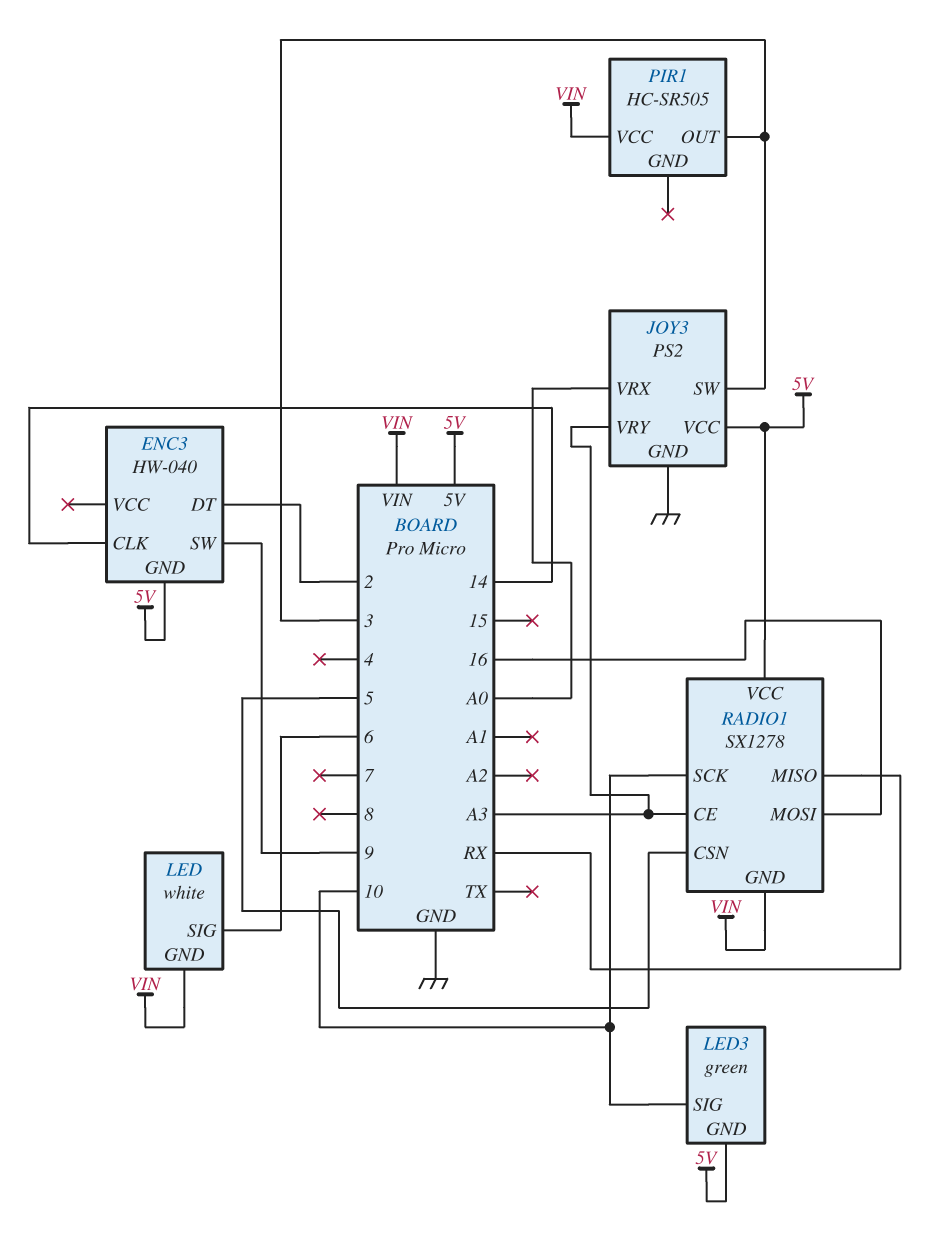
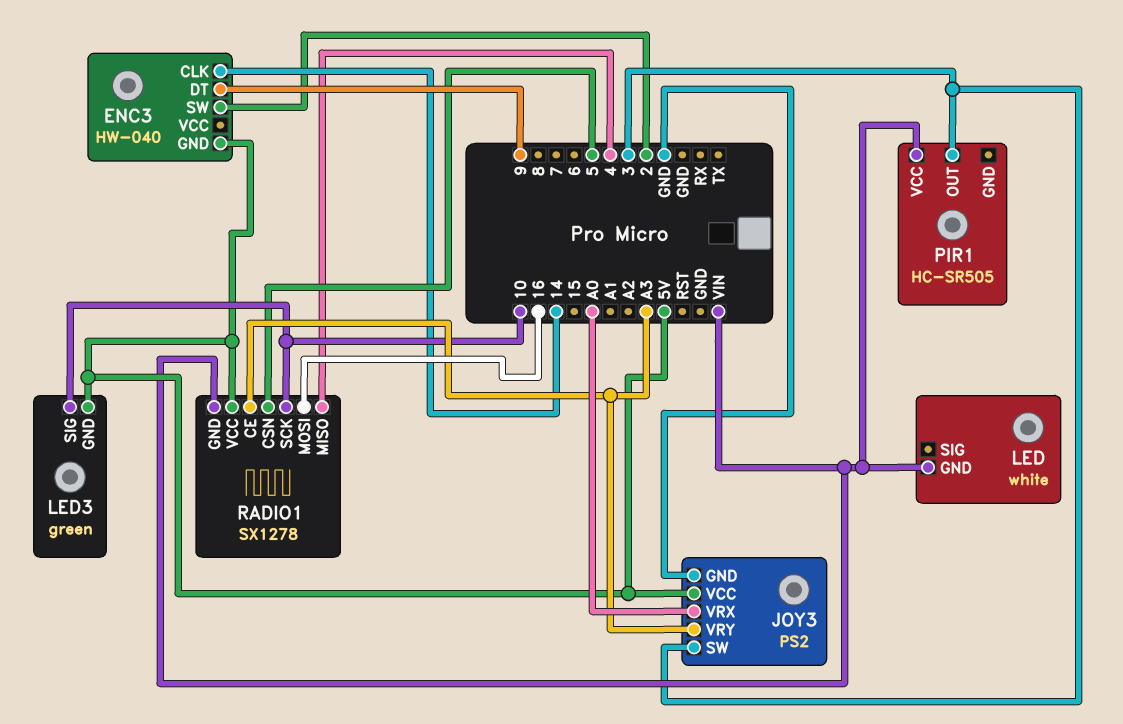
ENC3 pin DT: 2 -> 9
ENC3 pin SW: 9 -> 2
LED pin SIG: 6 -> none
RADIO1 pin MISO: RX -> 4

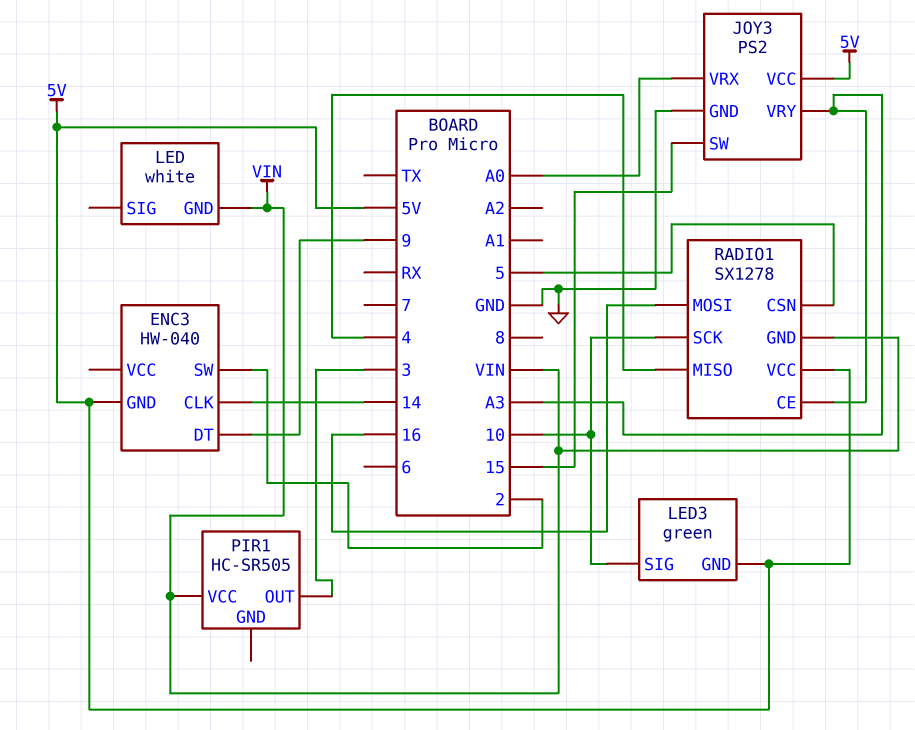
JOY3 pin SW: 3 -> 15

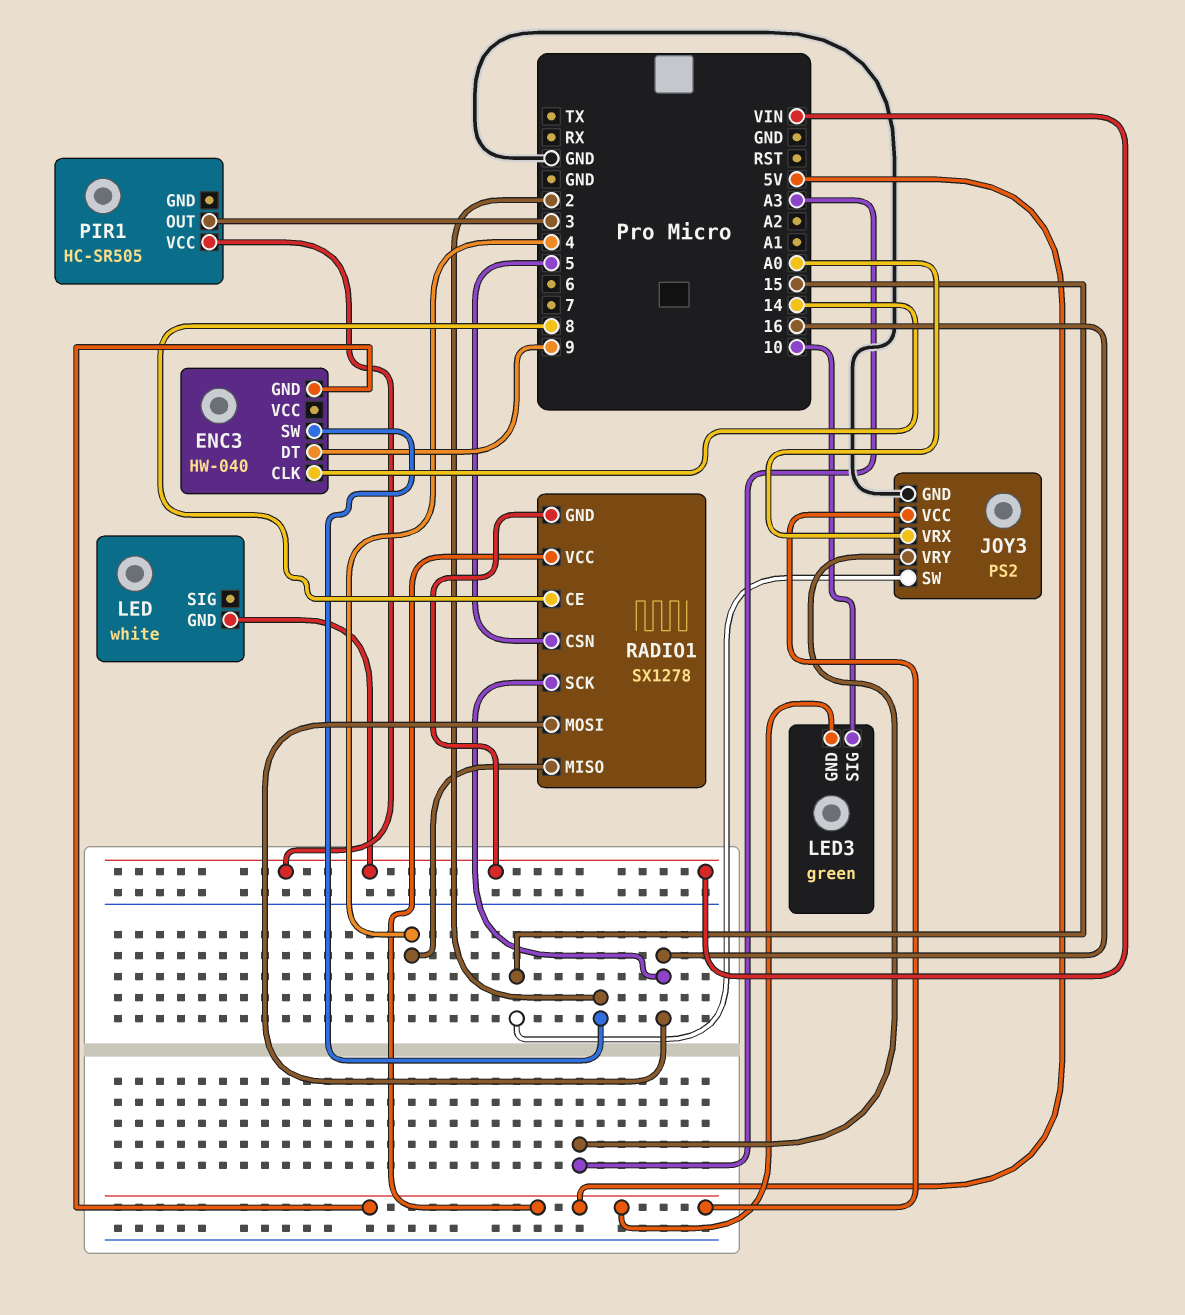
RADIO1 pin CE: A3 -> 8
RADIO1 pin SCK: 10 -> 16

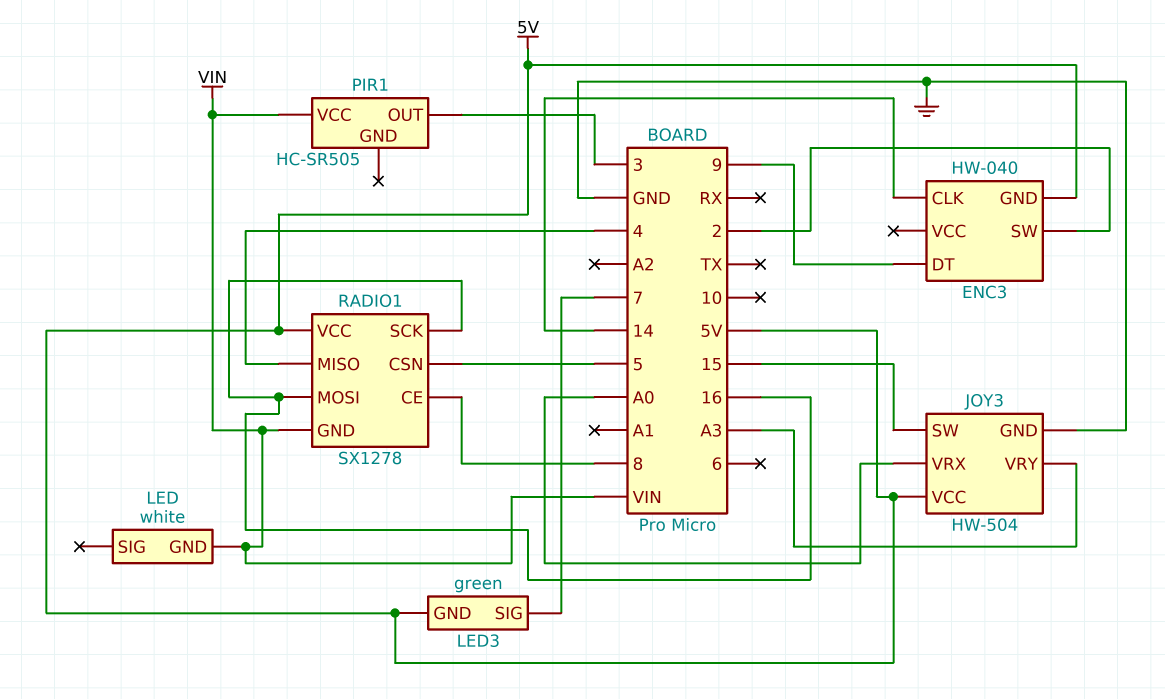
JOY3: PS2 -> HW-504
LED3 pin SIG: 10 -> 7

